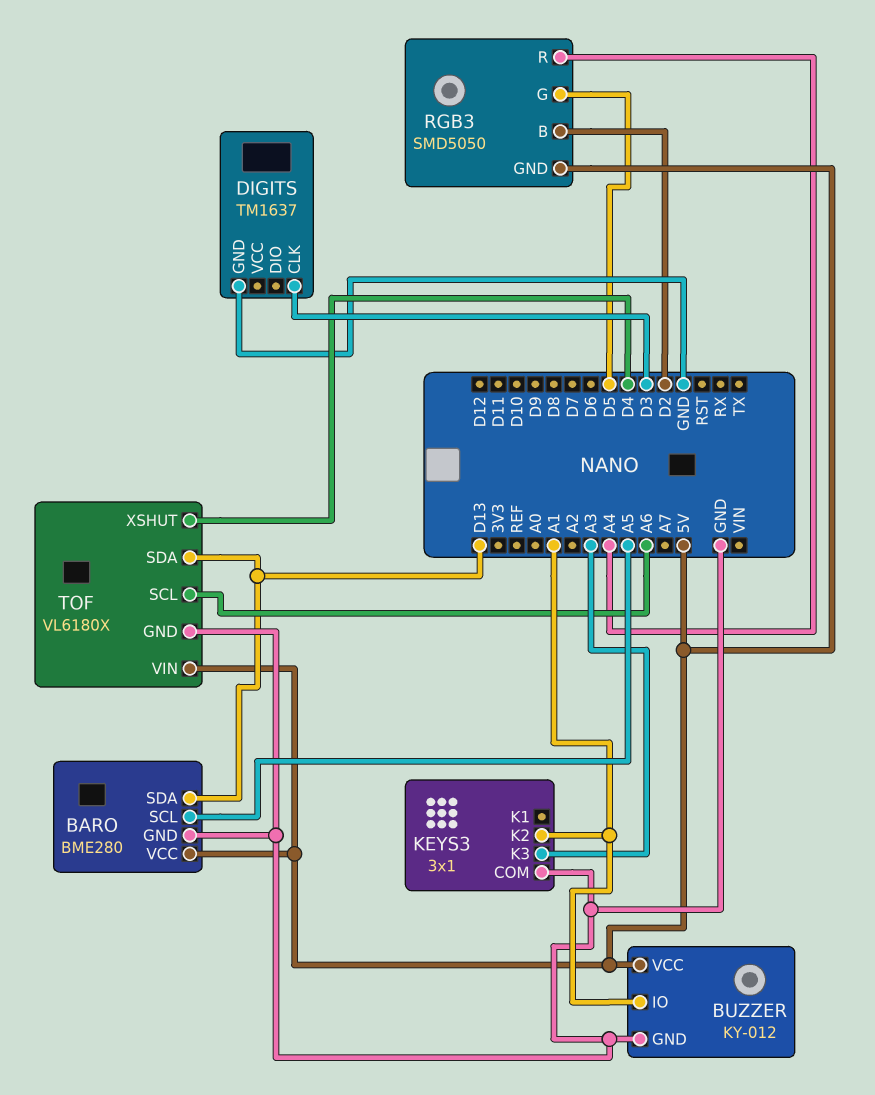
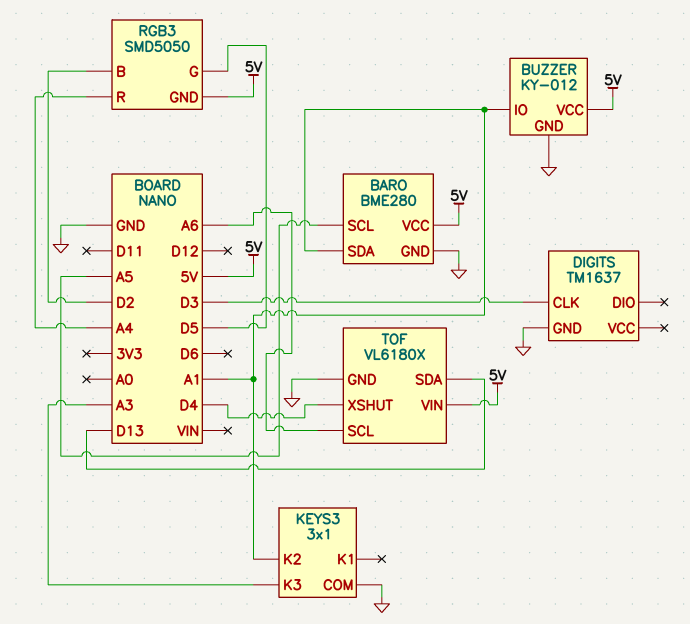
BARO pin SDA: D13 -> A1

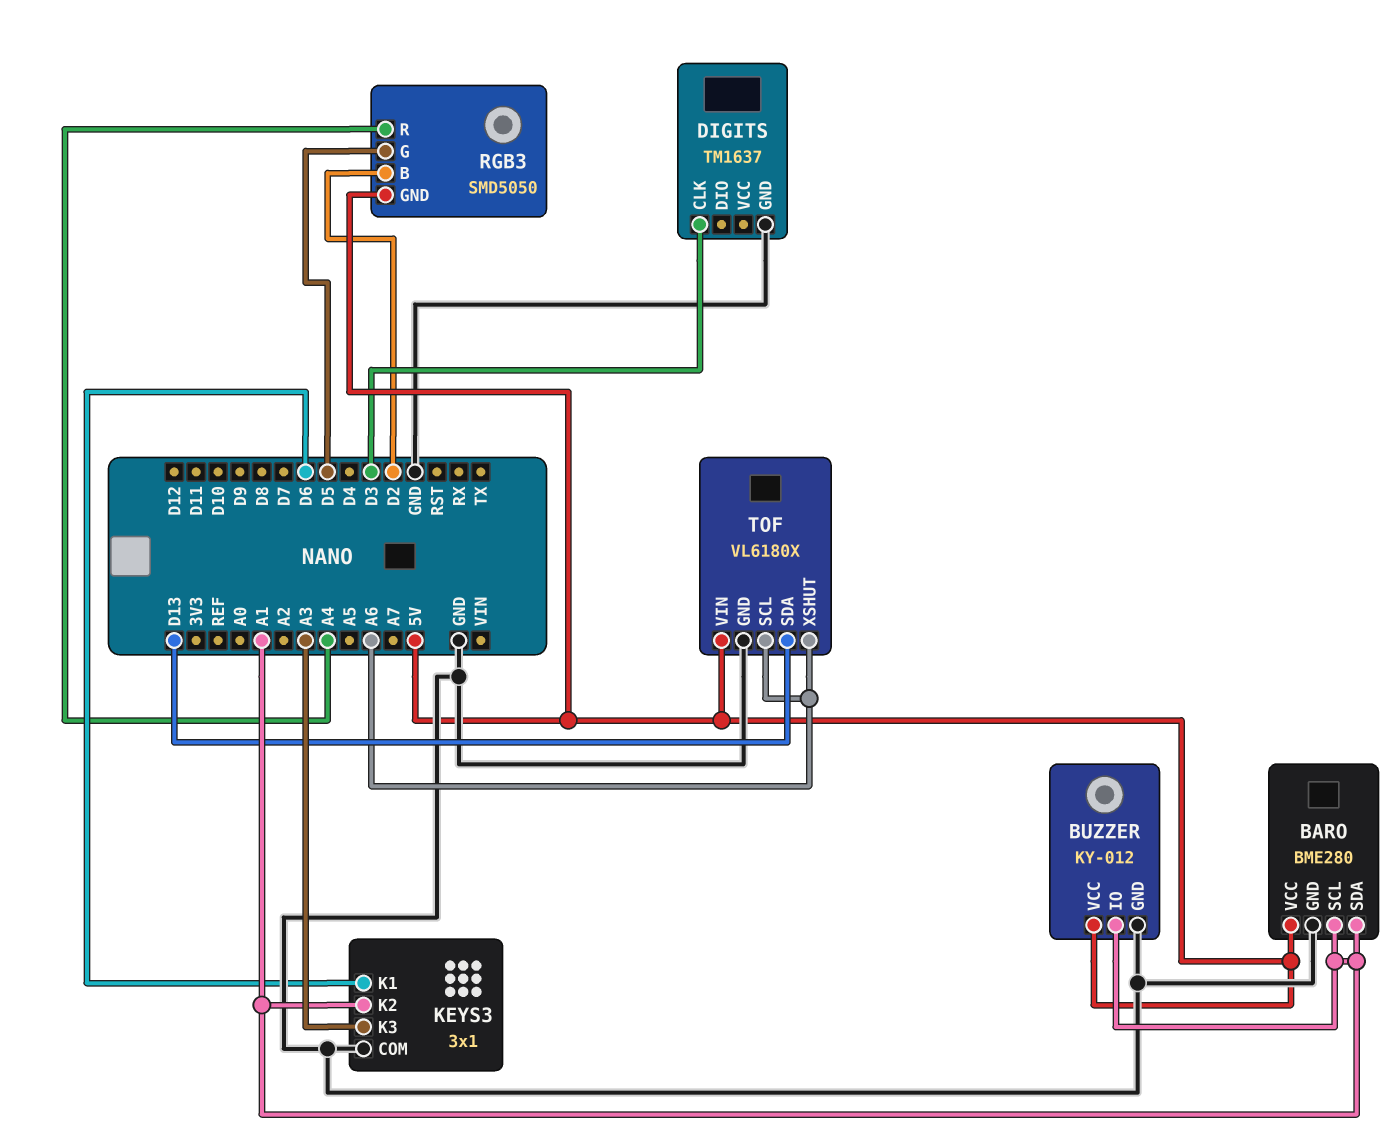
BARO pin SCL: A5 -> A1
KEYS3 pin K1: none -> D6
TOF pin XSHUT: D4 -> A6

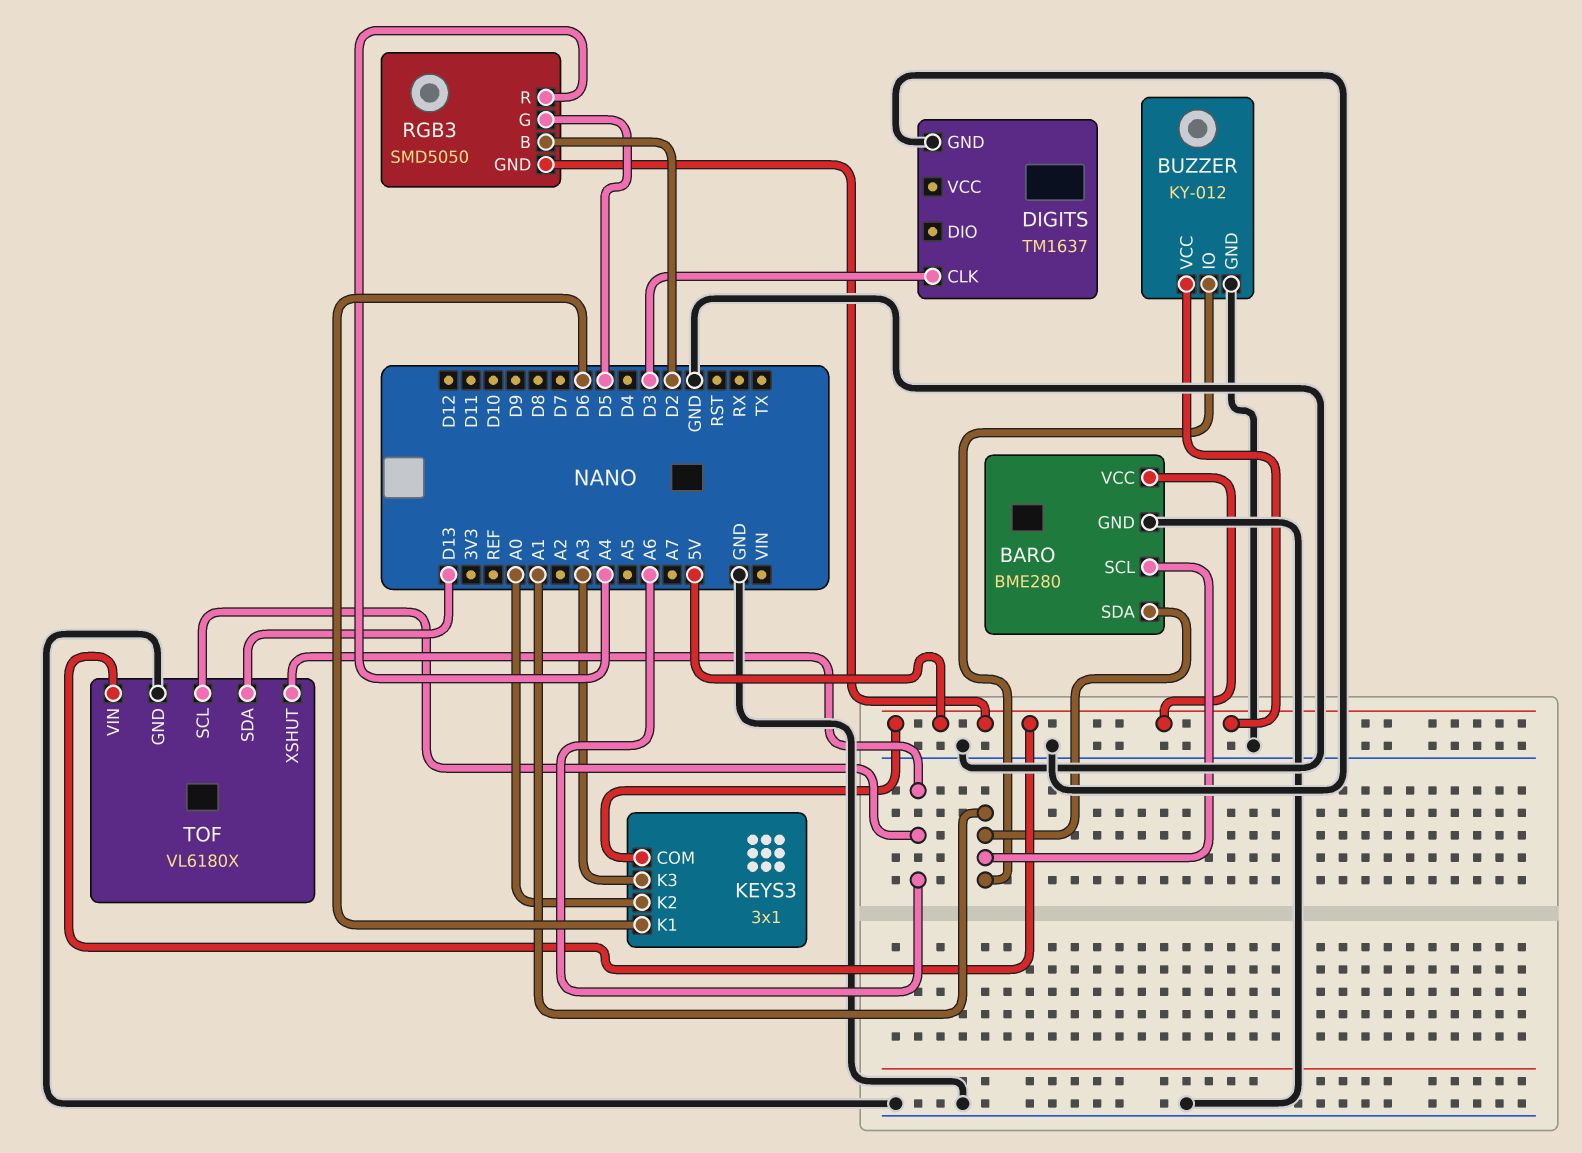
KEYS3 pin COM: GND -> 5V
KEYS3 pin K2: A1 -> A0

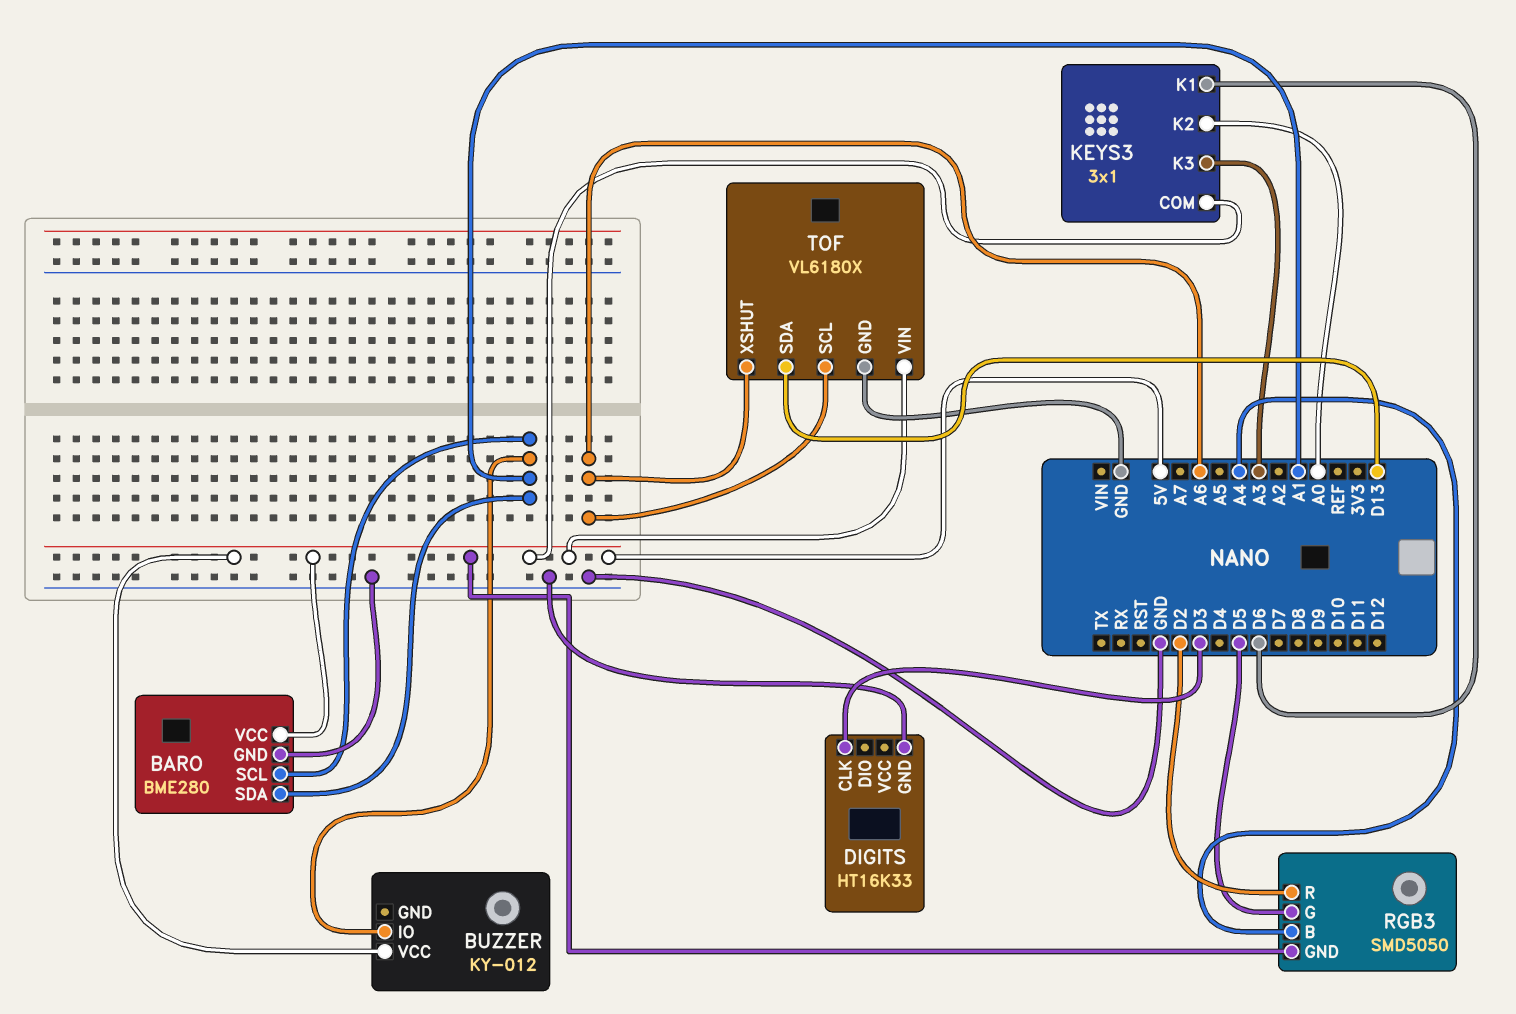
BUZZER pin GND: GND -> none
DIGITS: TM1637 -> HT16K33
RGB3 pin B: D2 -> A4
RGB3 pin R: A4 -> D2

